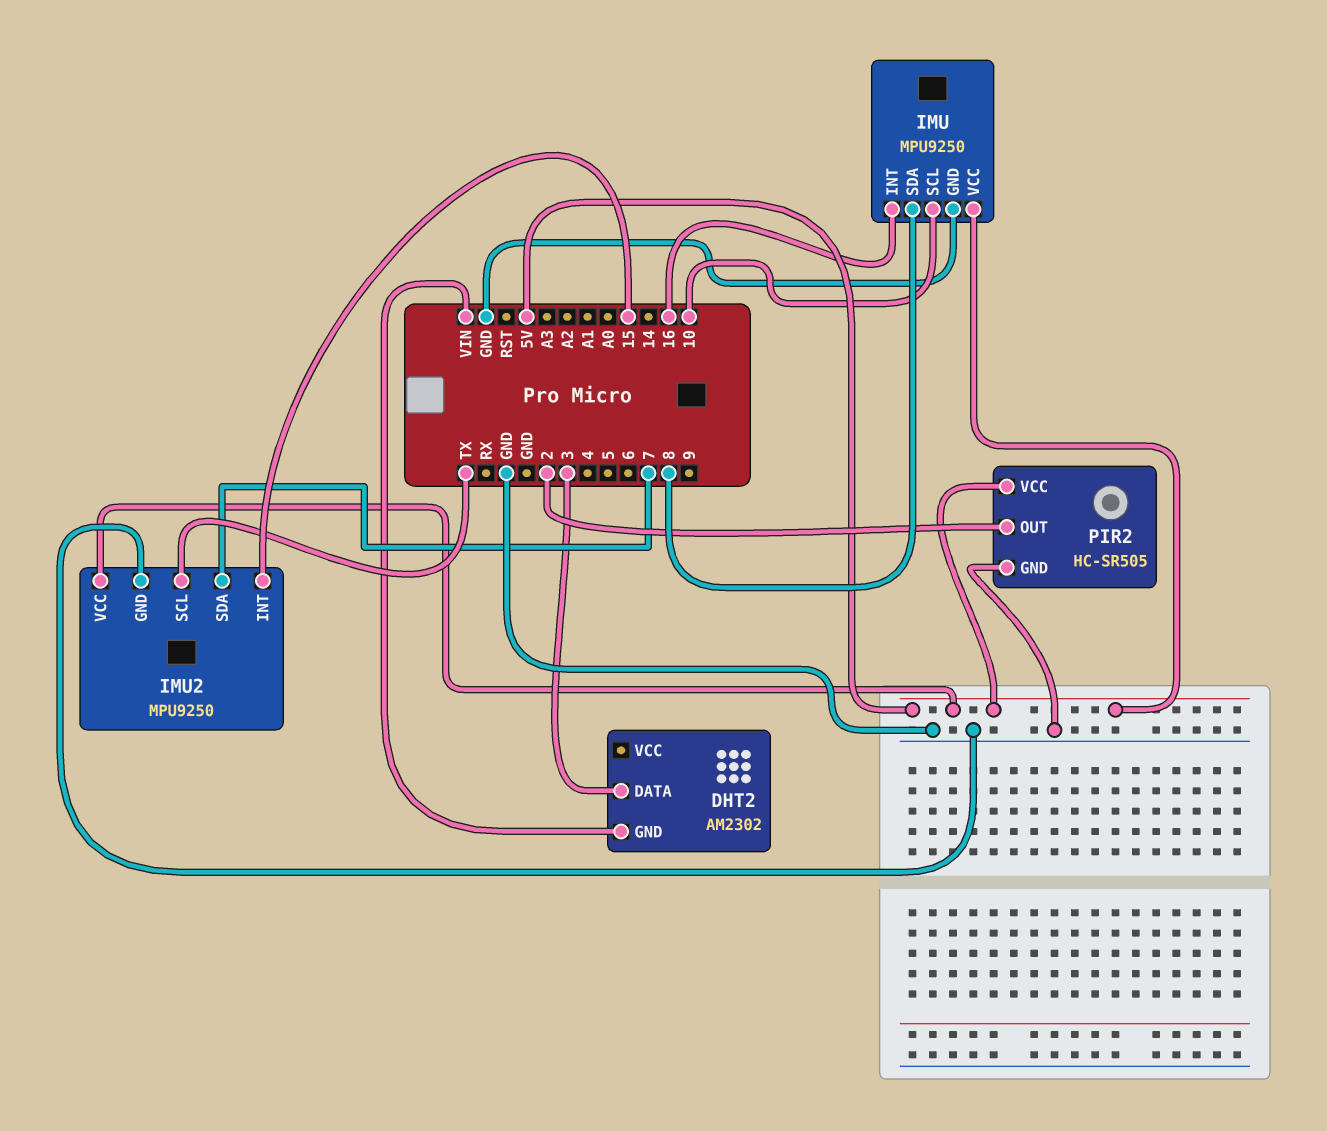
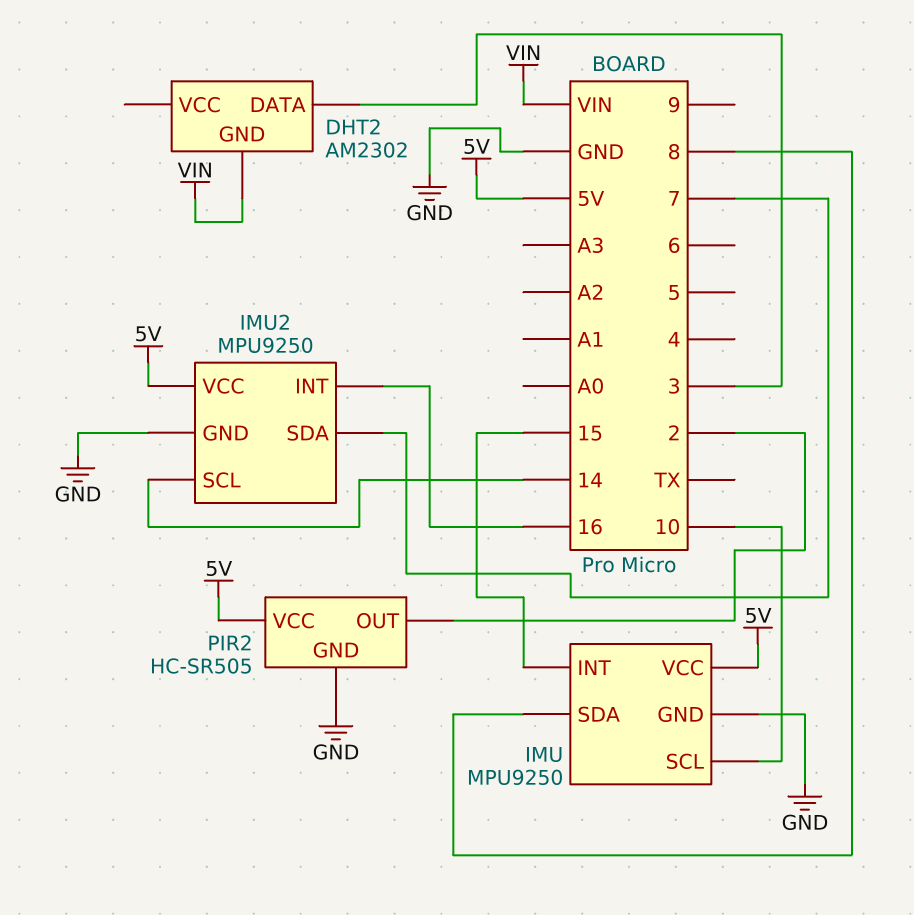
IMU pin INT: 16 -> 15
IMU2 pin INT: 15 -> 16
IMU2 pin SCL: TX -> 14

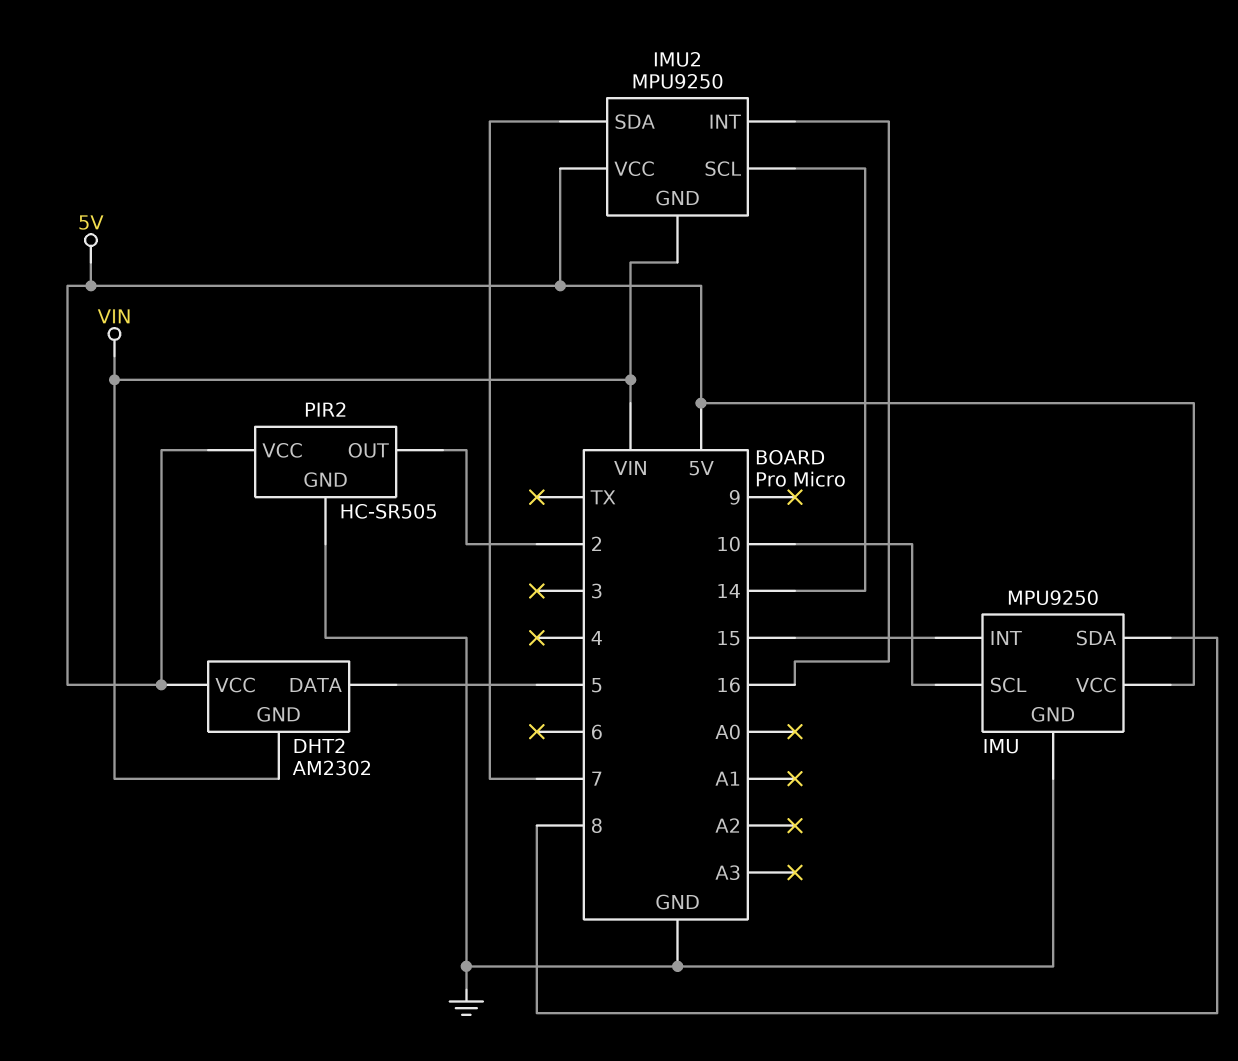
DHT2 pin DATA: 3 -> 5
DHT2 pin VCC: none -> 5V
IMU2 pin GND: GND -> VIN

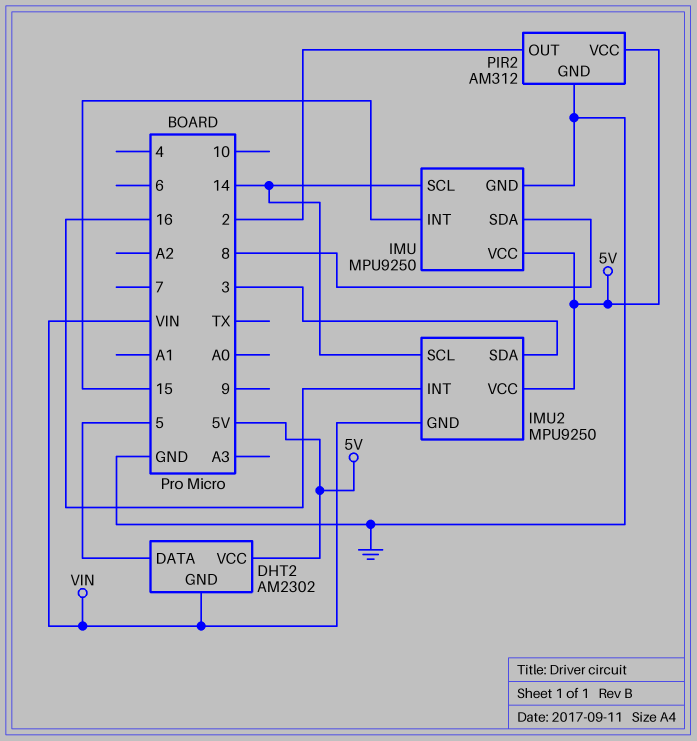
IMU pin SCL: 10 -> 14
IMU2 pin SDA: 7 -> 3
PIR2: HC-SR505 -> AM312

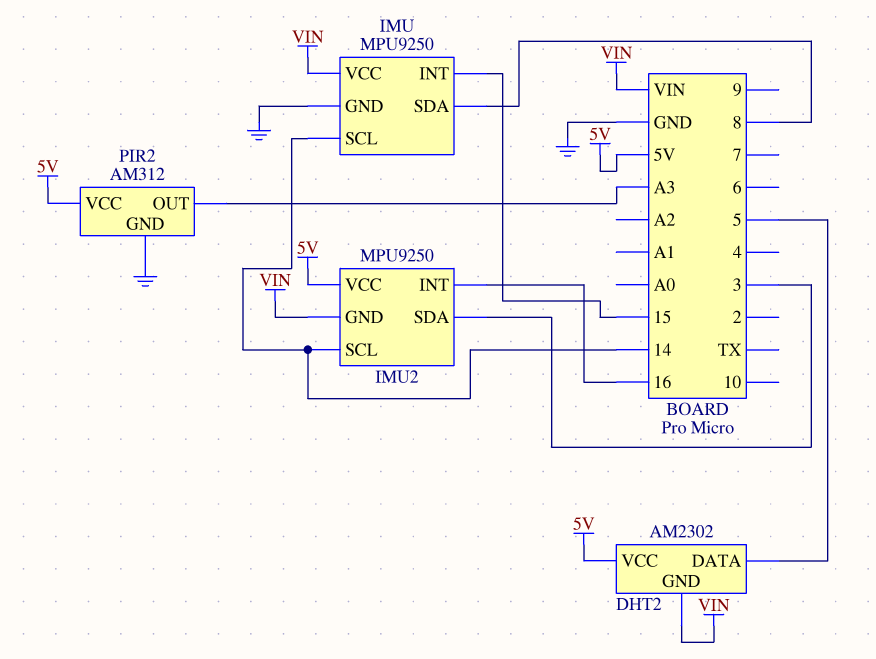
IMU pin VCC: 5V -> VIN
PIR2 pin OUT: 2 -> A3

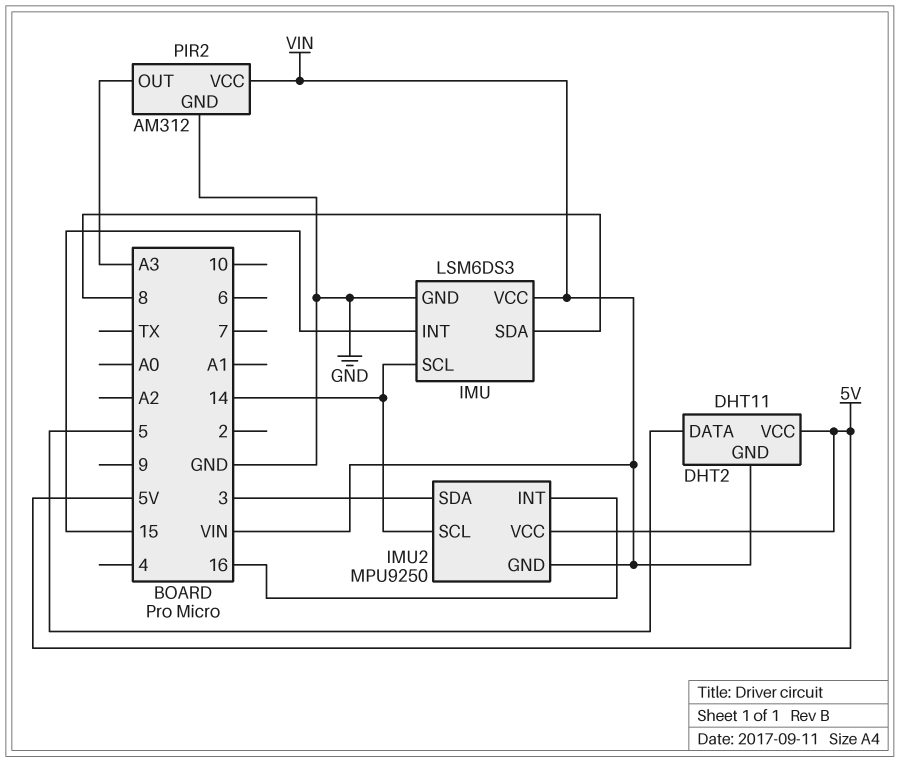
DHT2: AM2302 -> DHT11
IMU: MPU9250 -> LSM6DS3
PIR2 pin VCC: 5V -> VIN

